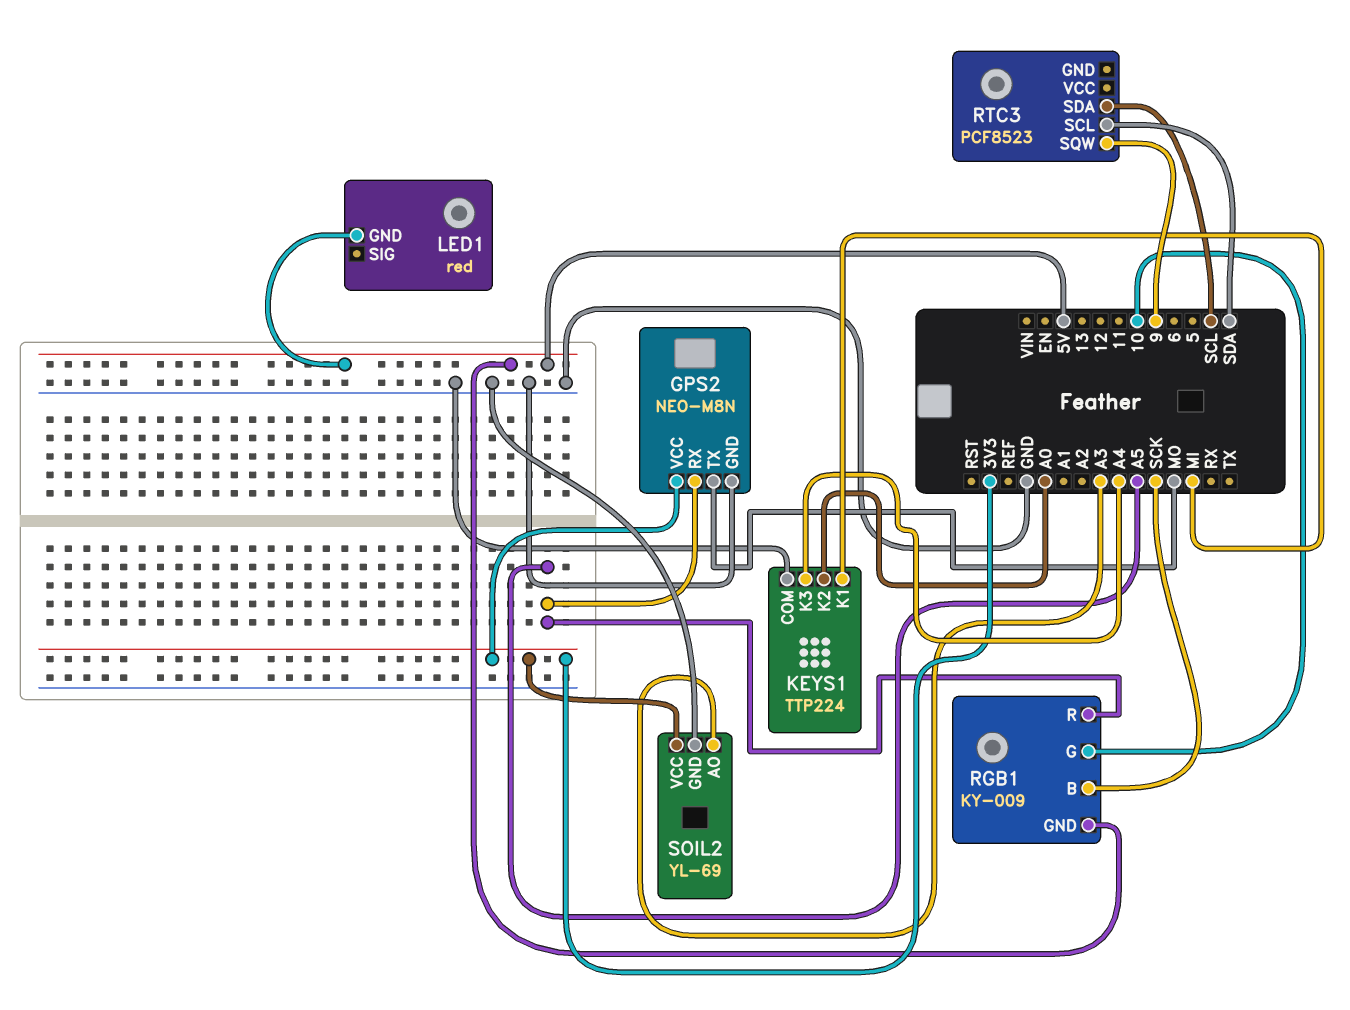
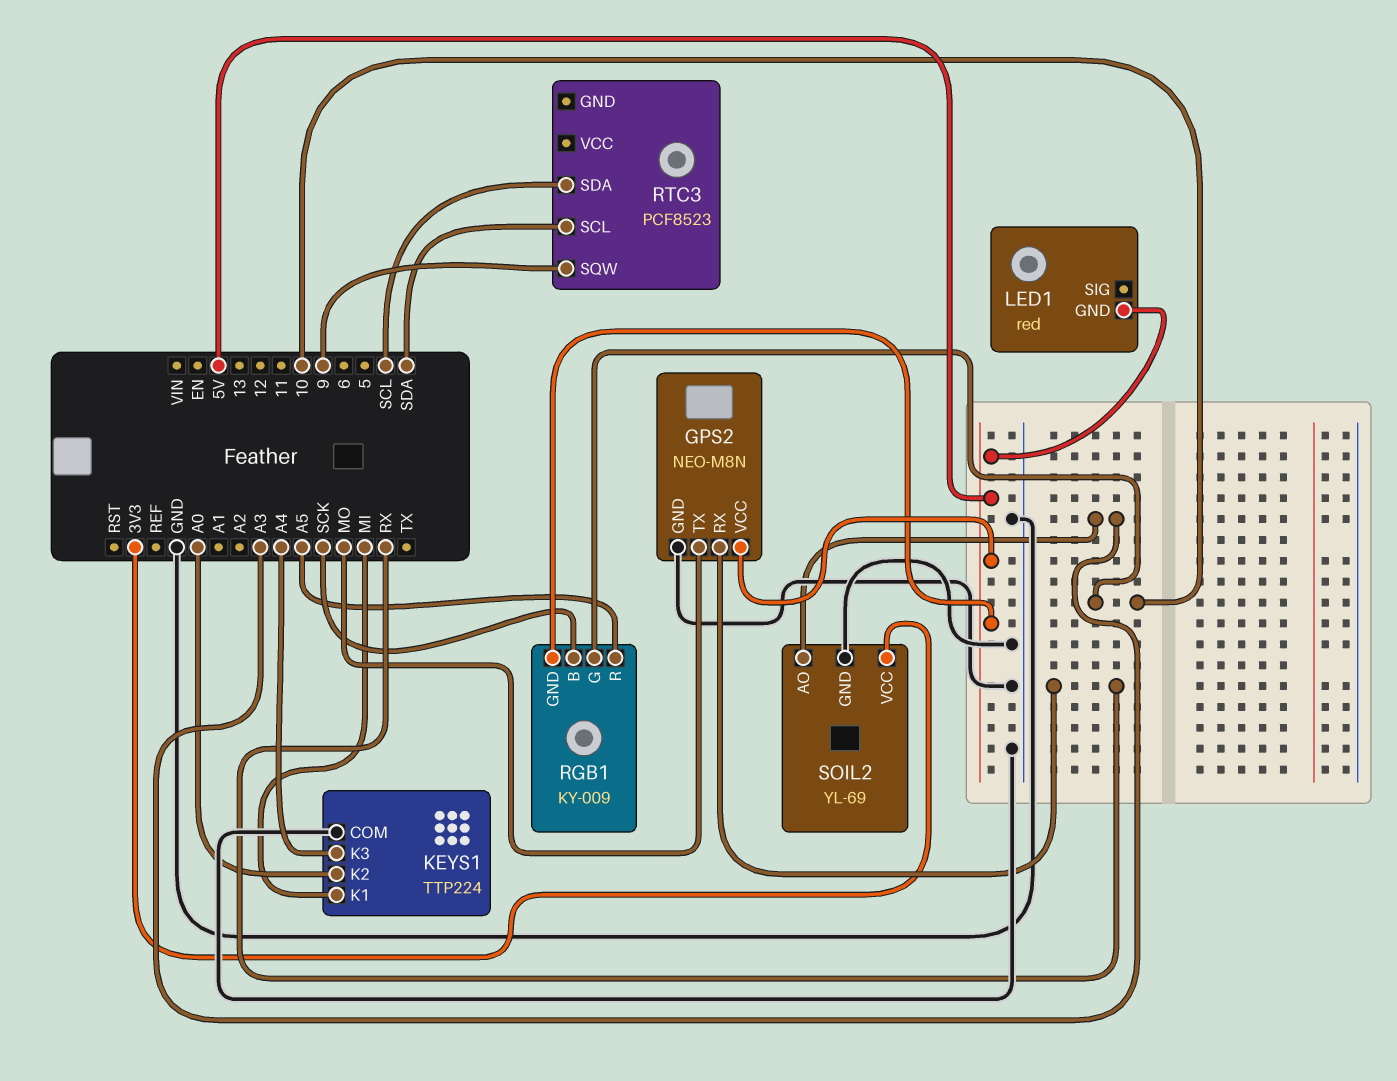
GPS2 pin RX: A5 -> RX
GPS2 pin VCC: 3V3 -> 5V

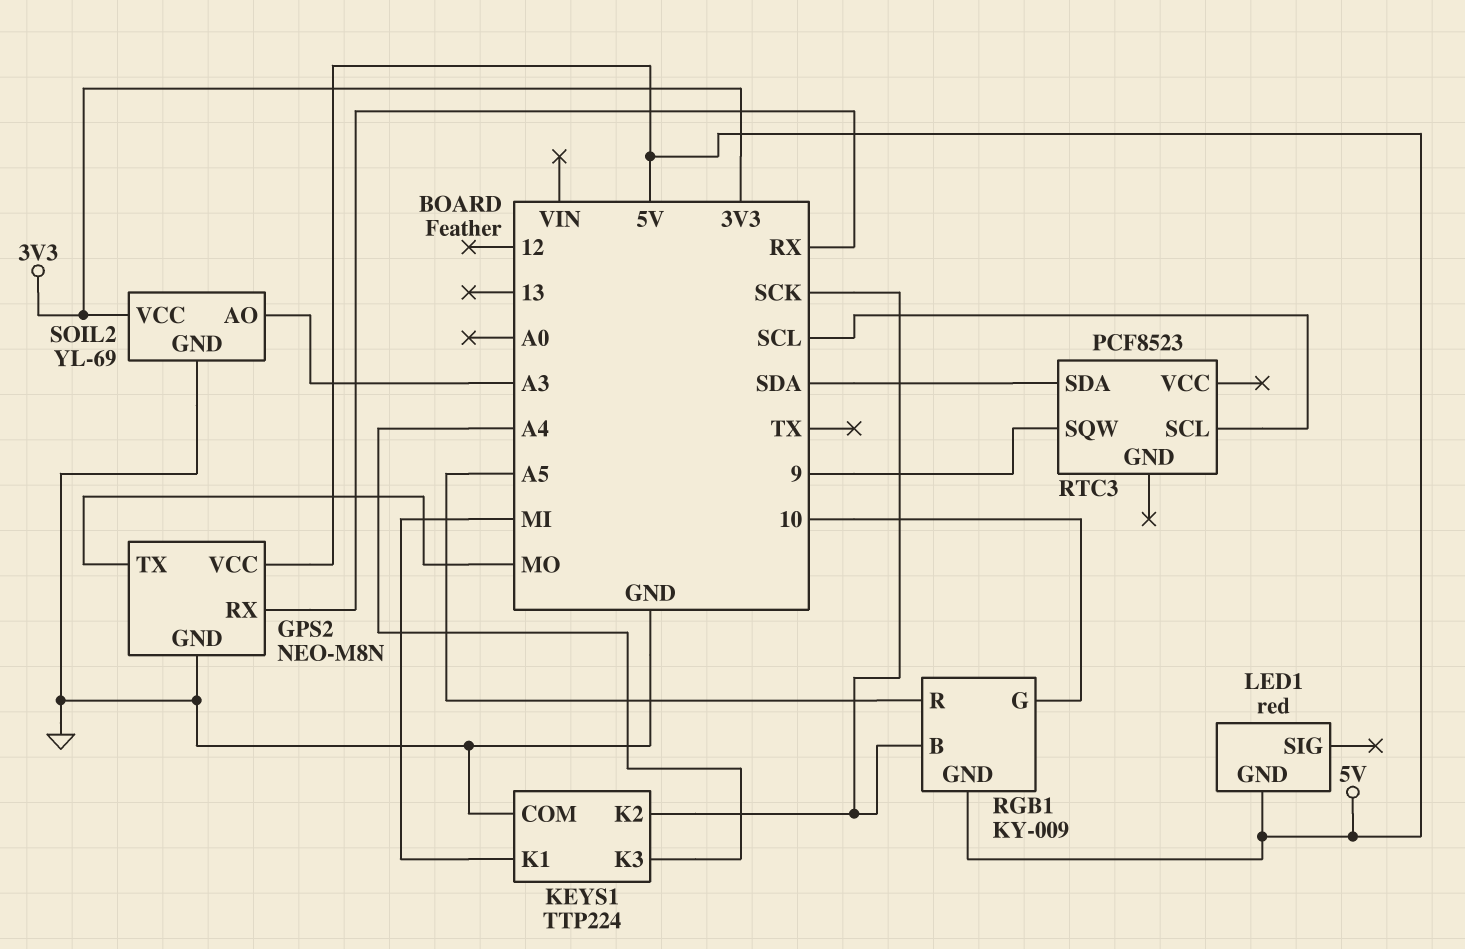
KEYS1 pin K2: A0 -> SCK
RTC3 pin SCL: SDA -> SCL
RTC3 pin SDA: SCL -> SDA

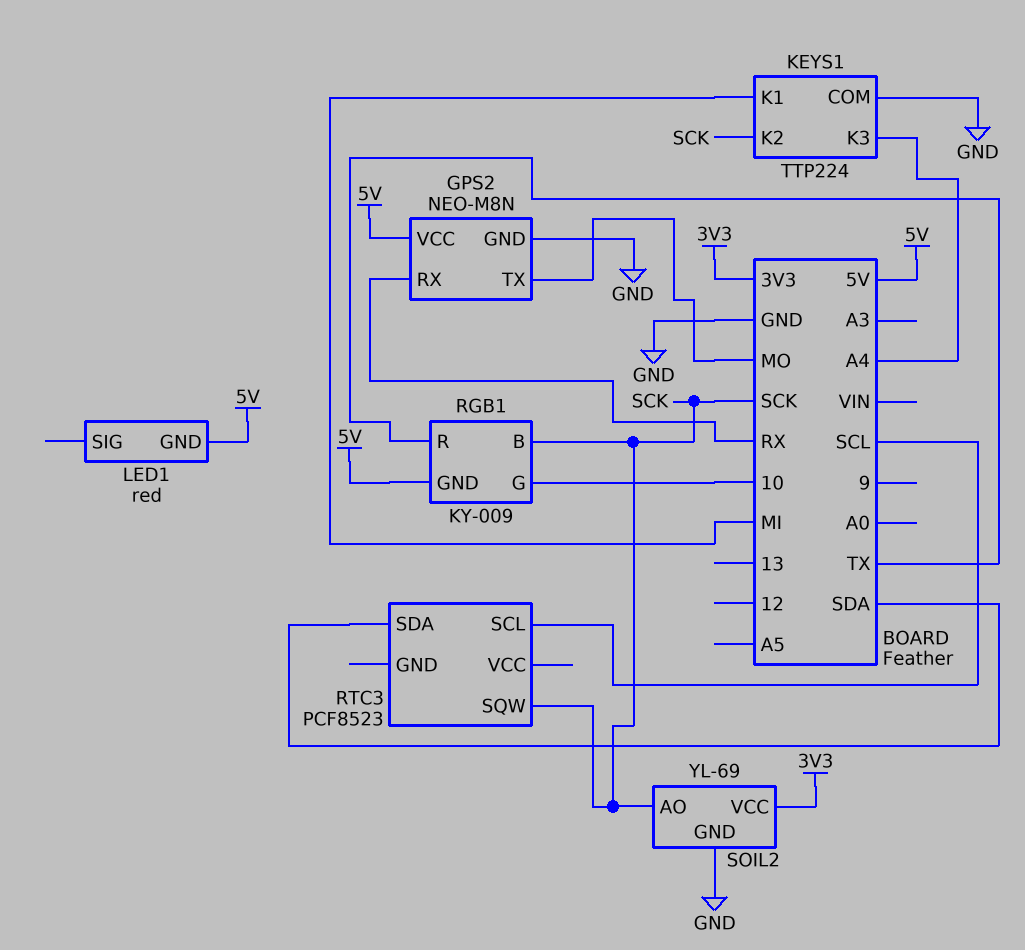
RGB1 pin R: A5 -> TX
RTC3 pin SQW: 9 -> SCK
SOIL2 pin AO: A3 -> SCK

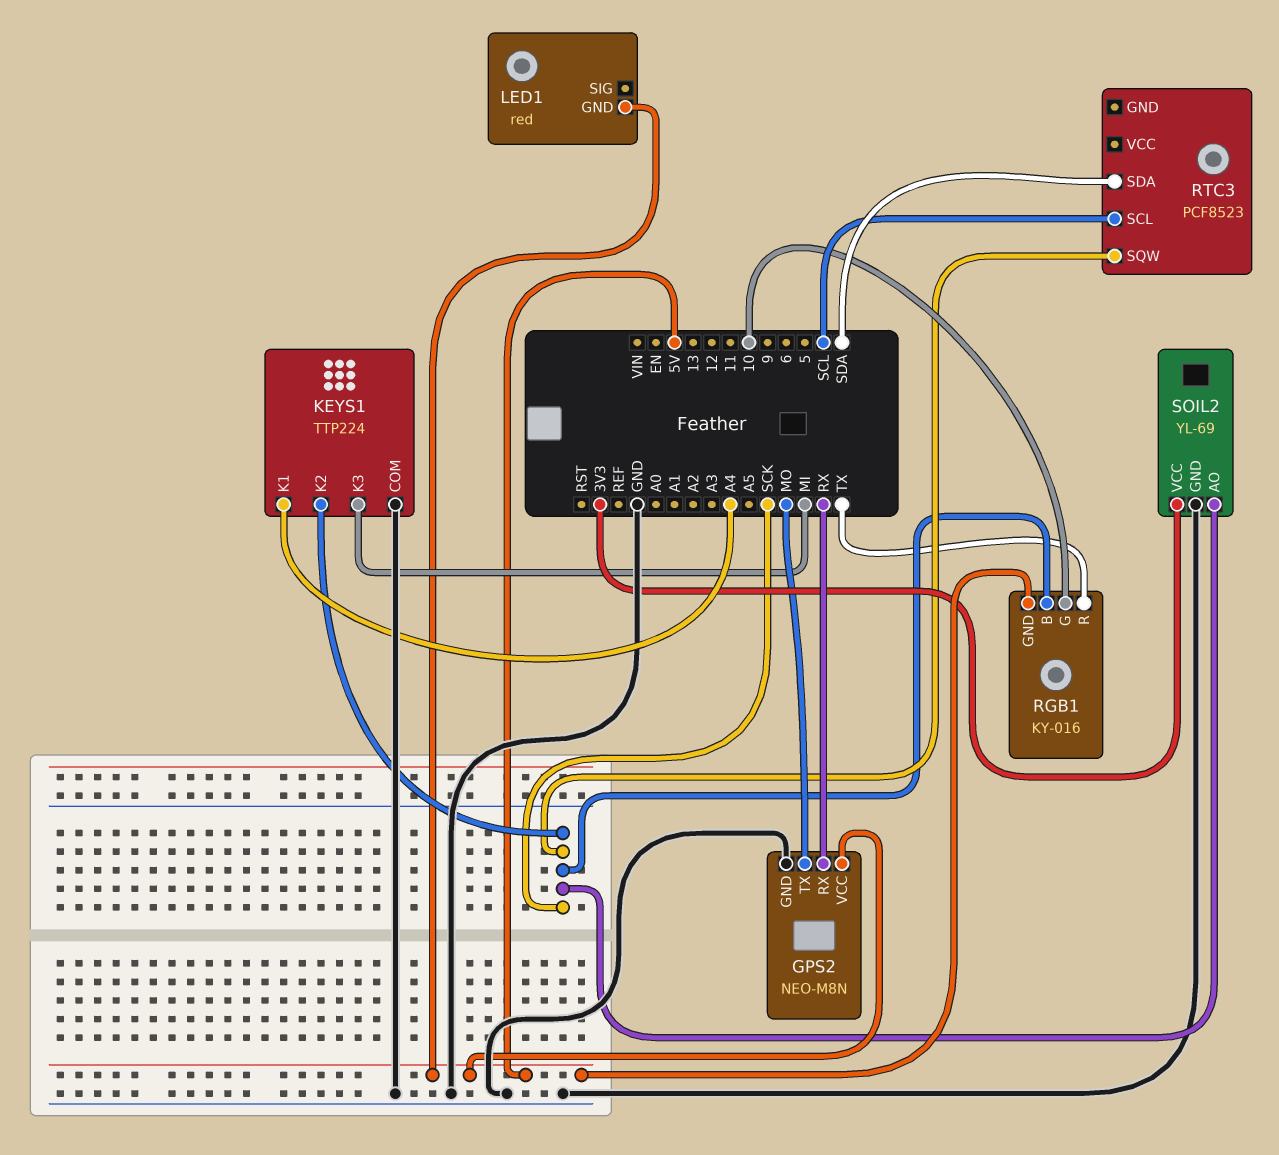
KEYS1 pin K1: MI -> A4
KEYS1 pin K3: A4 -> MI
RGB1: KY-009 -> KY-016

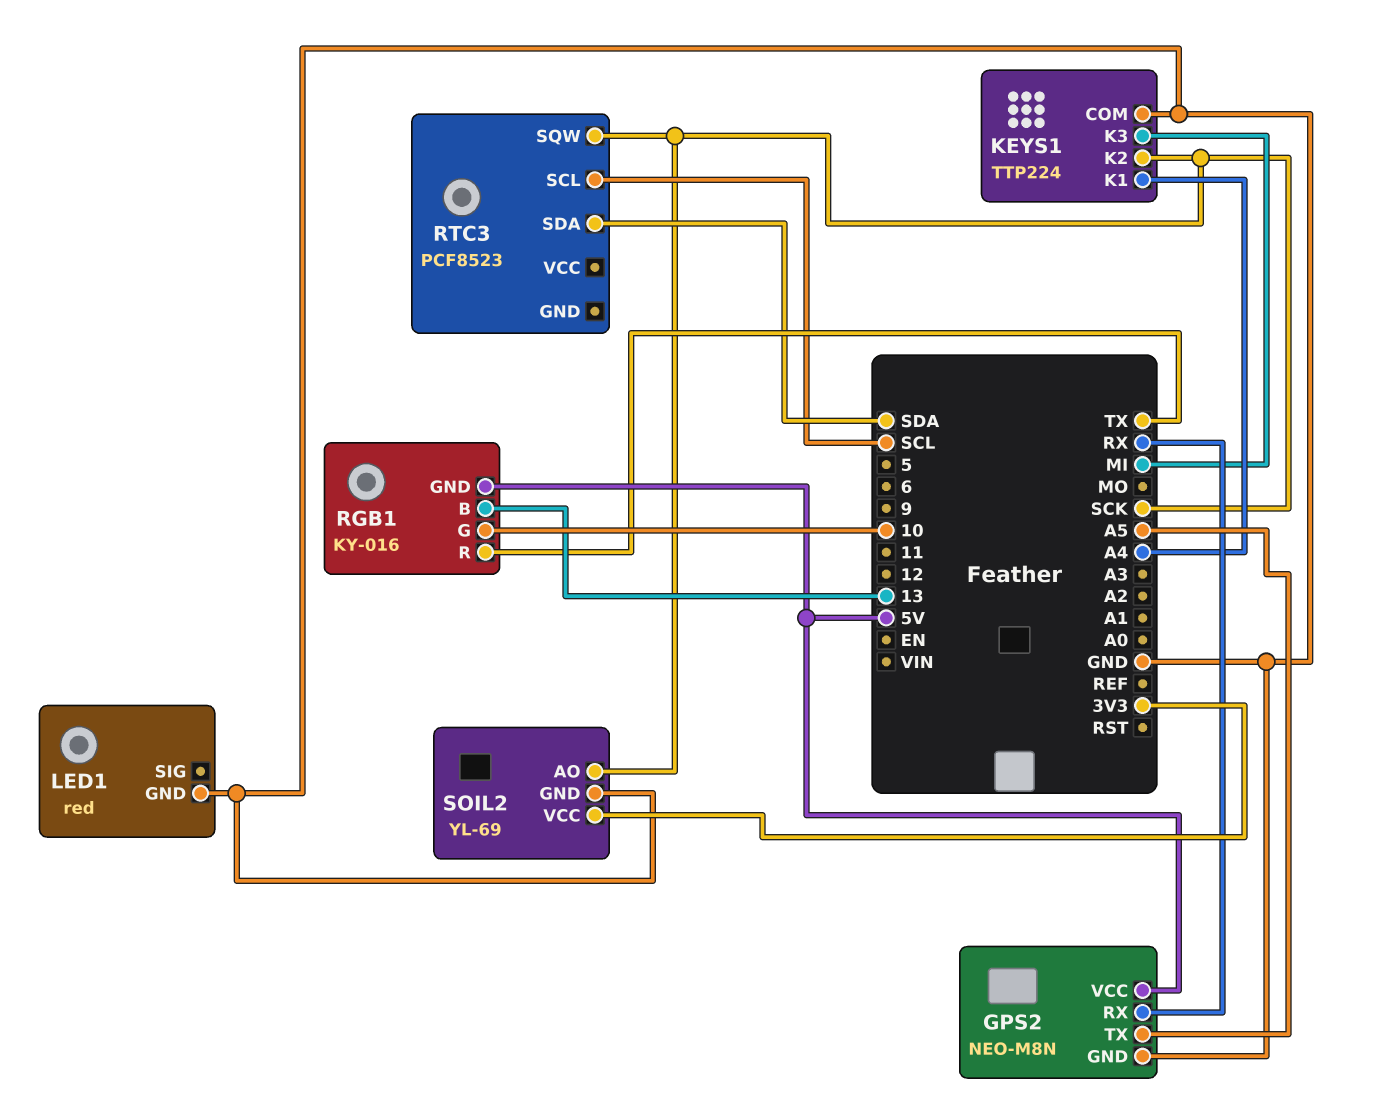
GPS2 pin TX: MO -> A5
LED1 pin GND: 5V -> GND
RGB1 pin B: SCK -> 13

